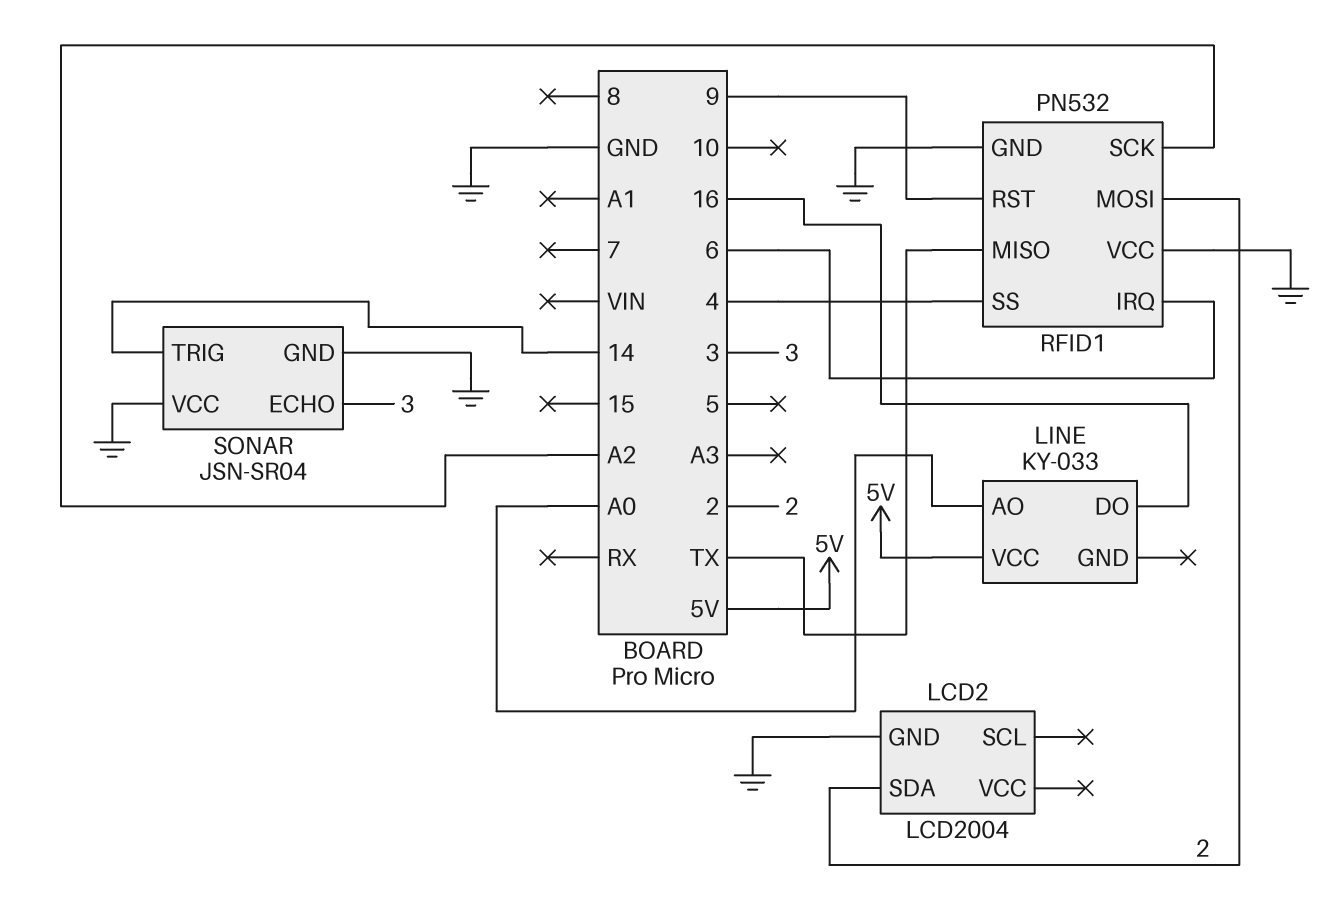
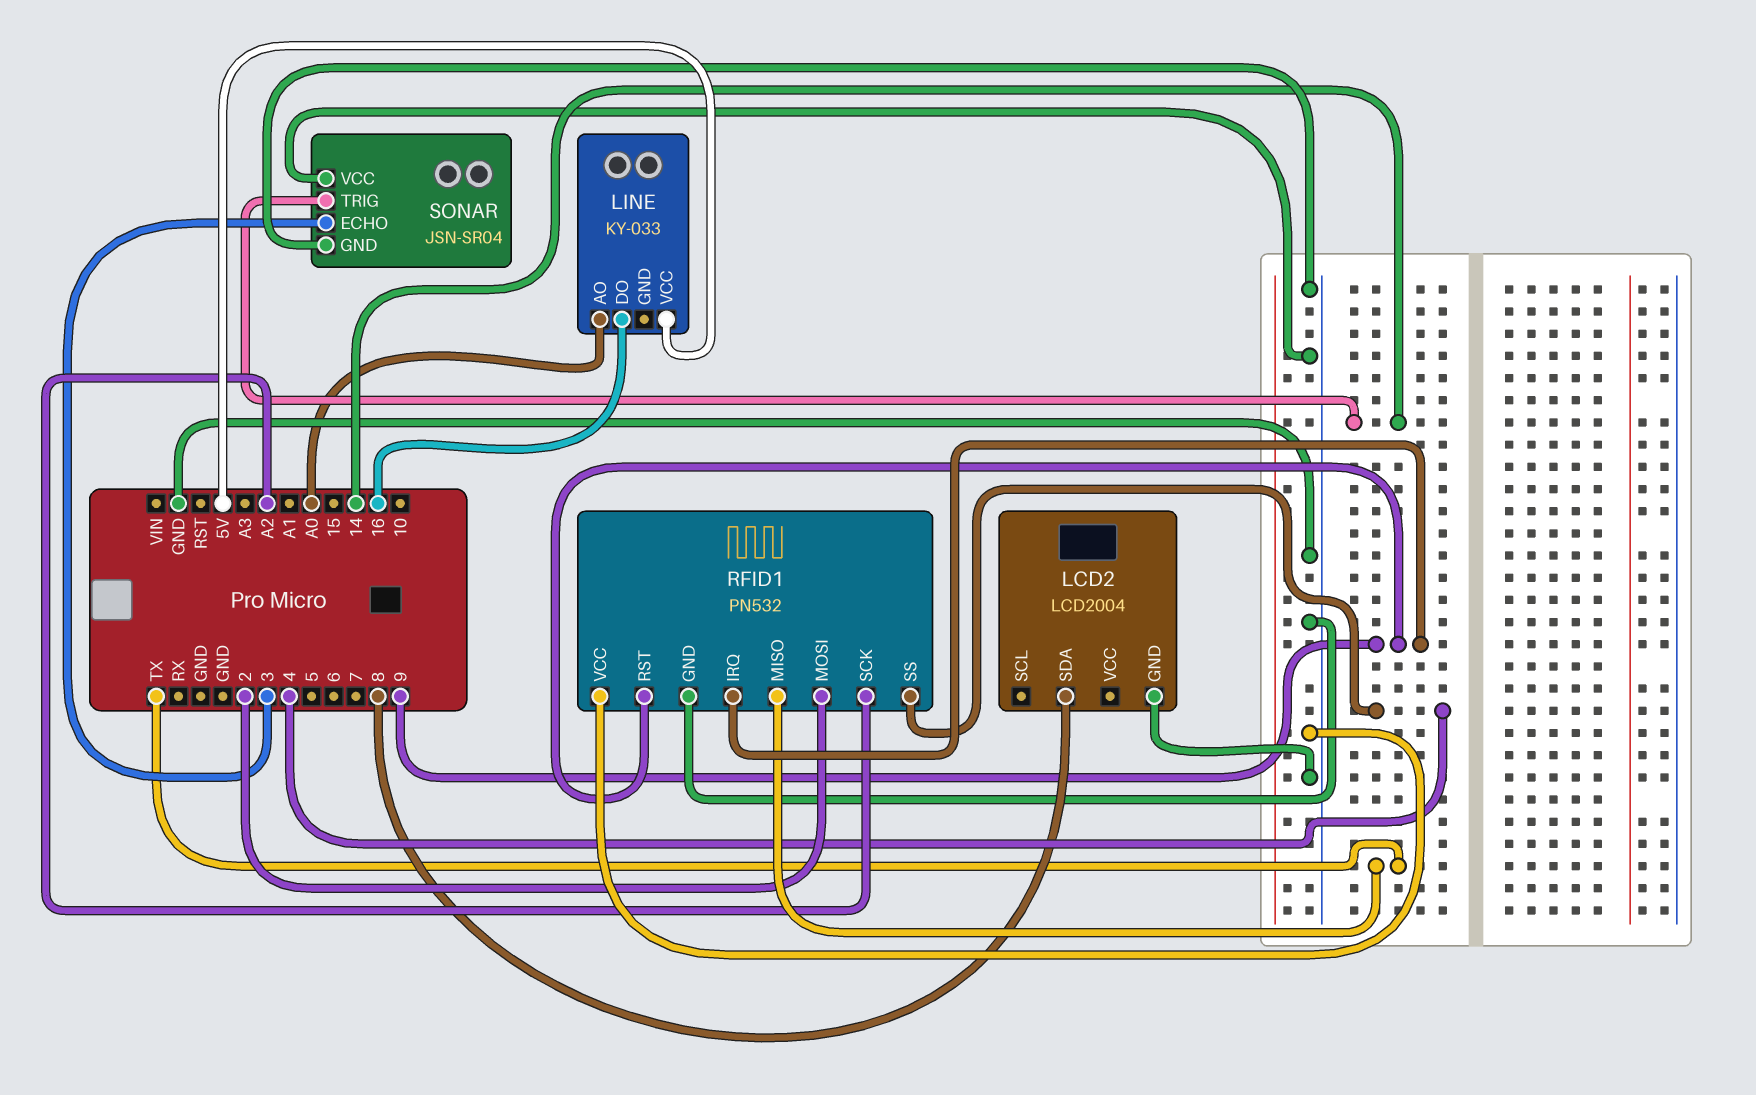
LCD2 pin SDA: 2 -> 8
RFID1 pin IRQ: 6 -> 9

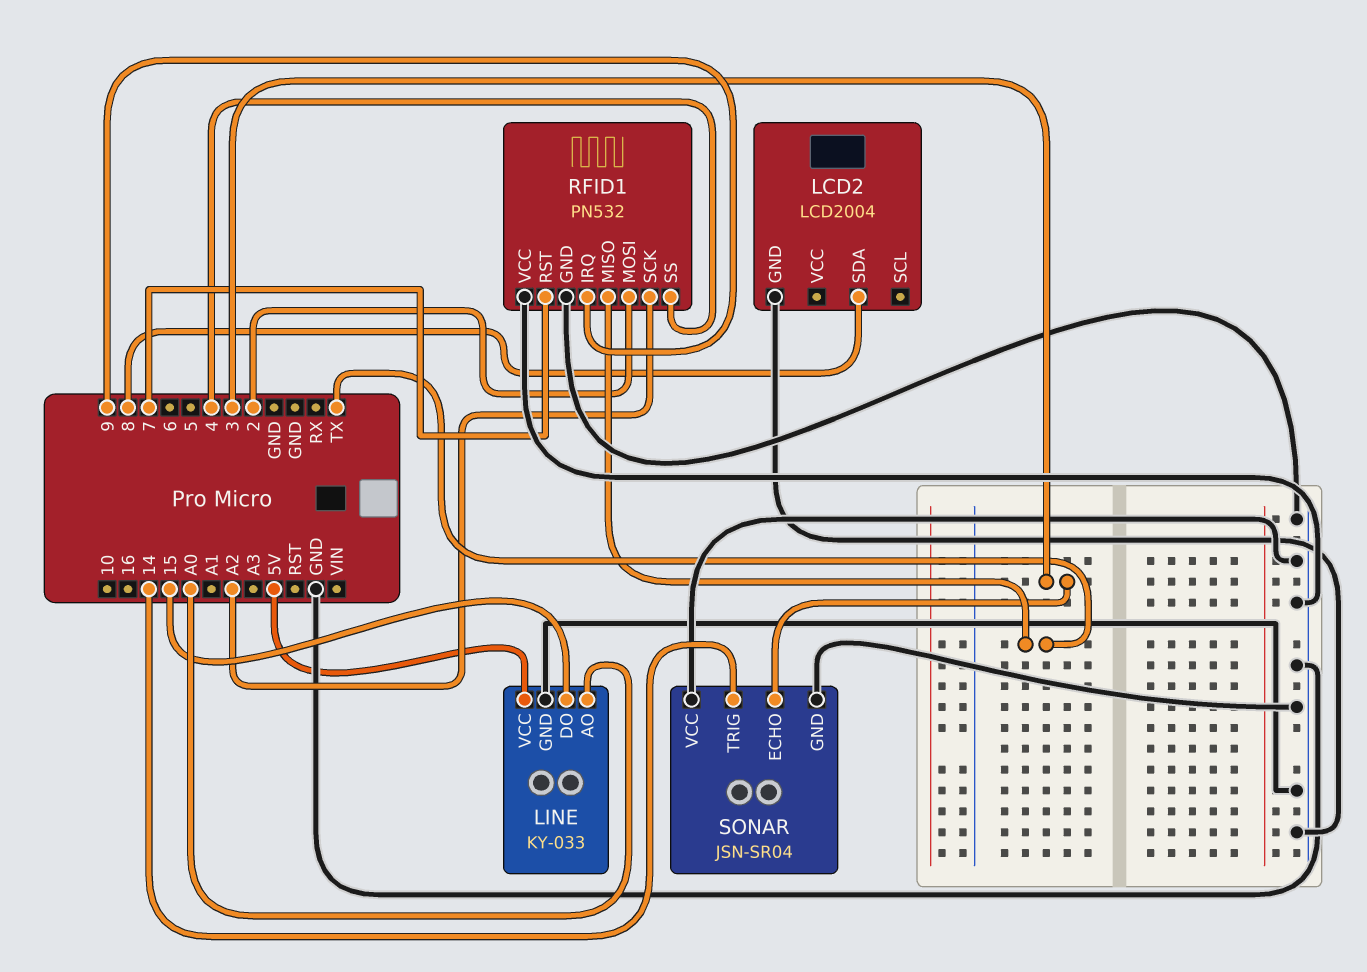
LINE pin DO: 16 -> 15
LINE pin GND: none -> GND
RFID1 pin RST: 9 -> 7

